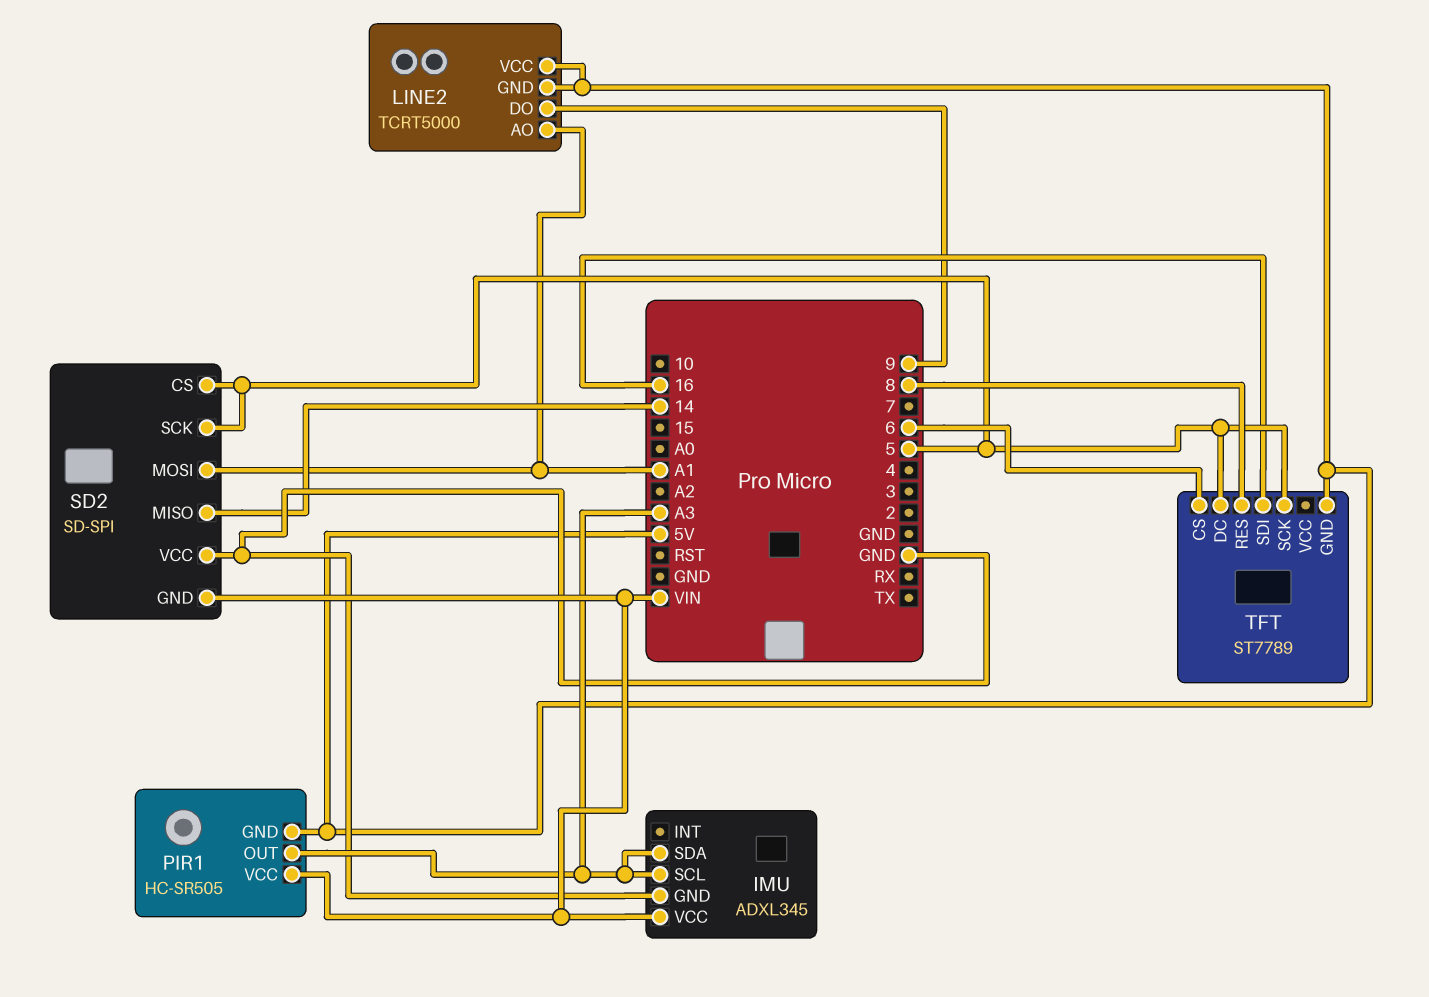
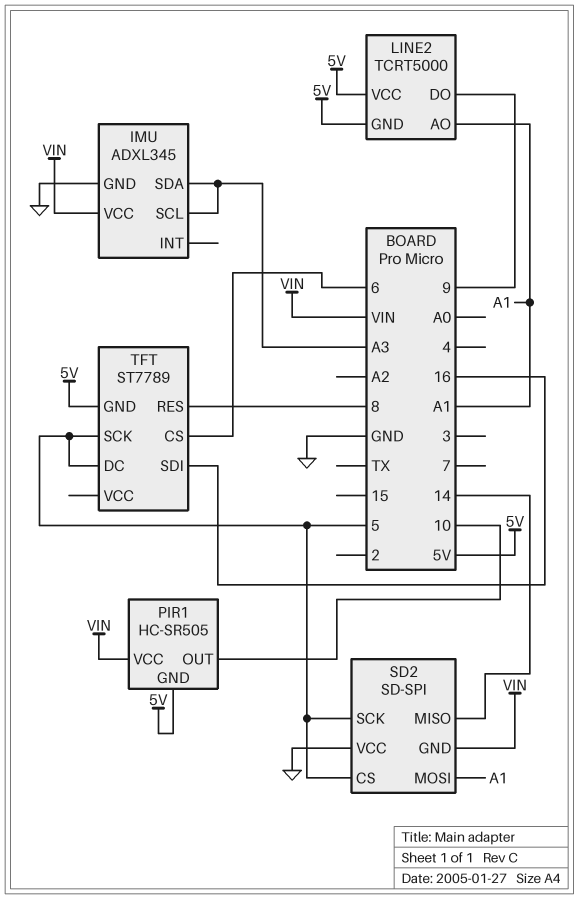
PIR1 pin OUT: A3 -> 10

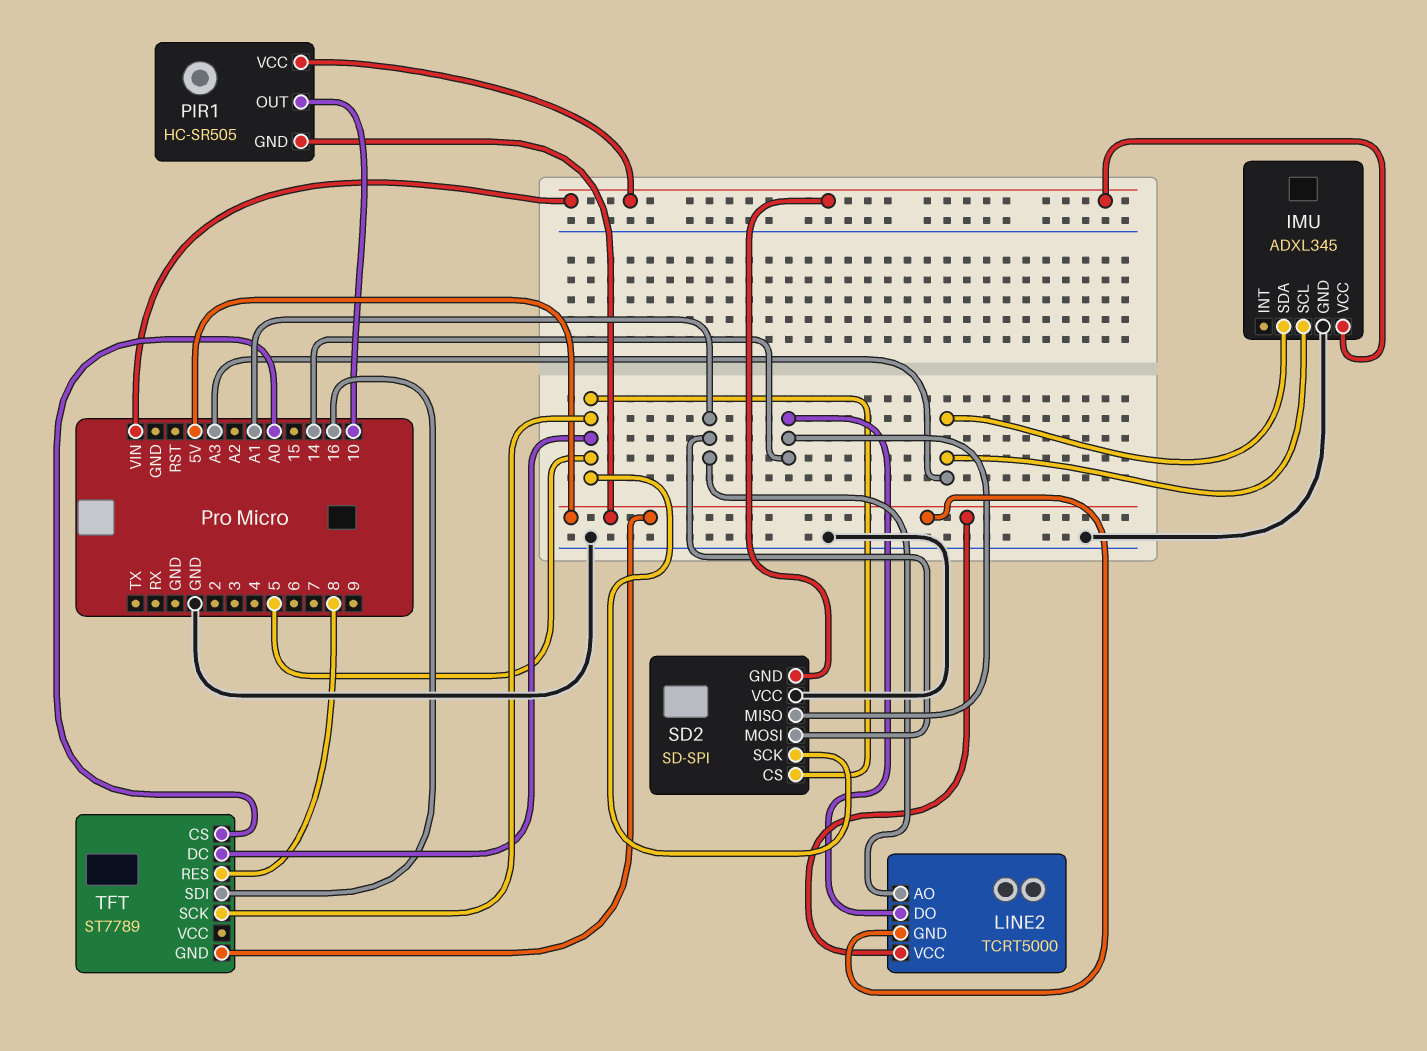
LINE2 pin DO: 9 -> 14
TFT pin CS: 6 -> A0

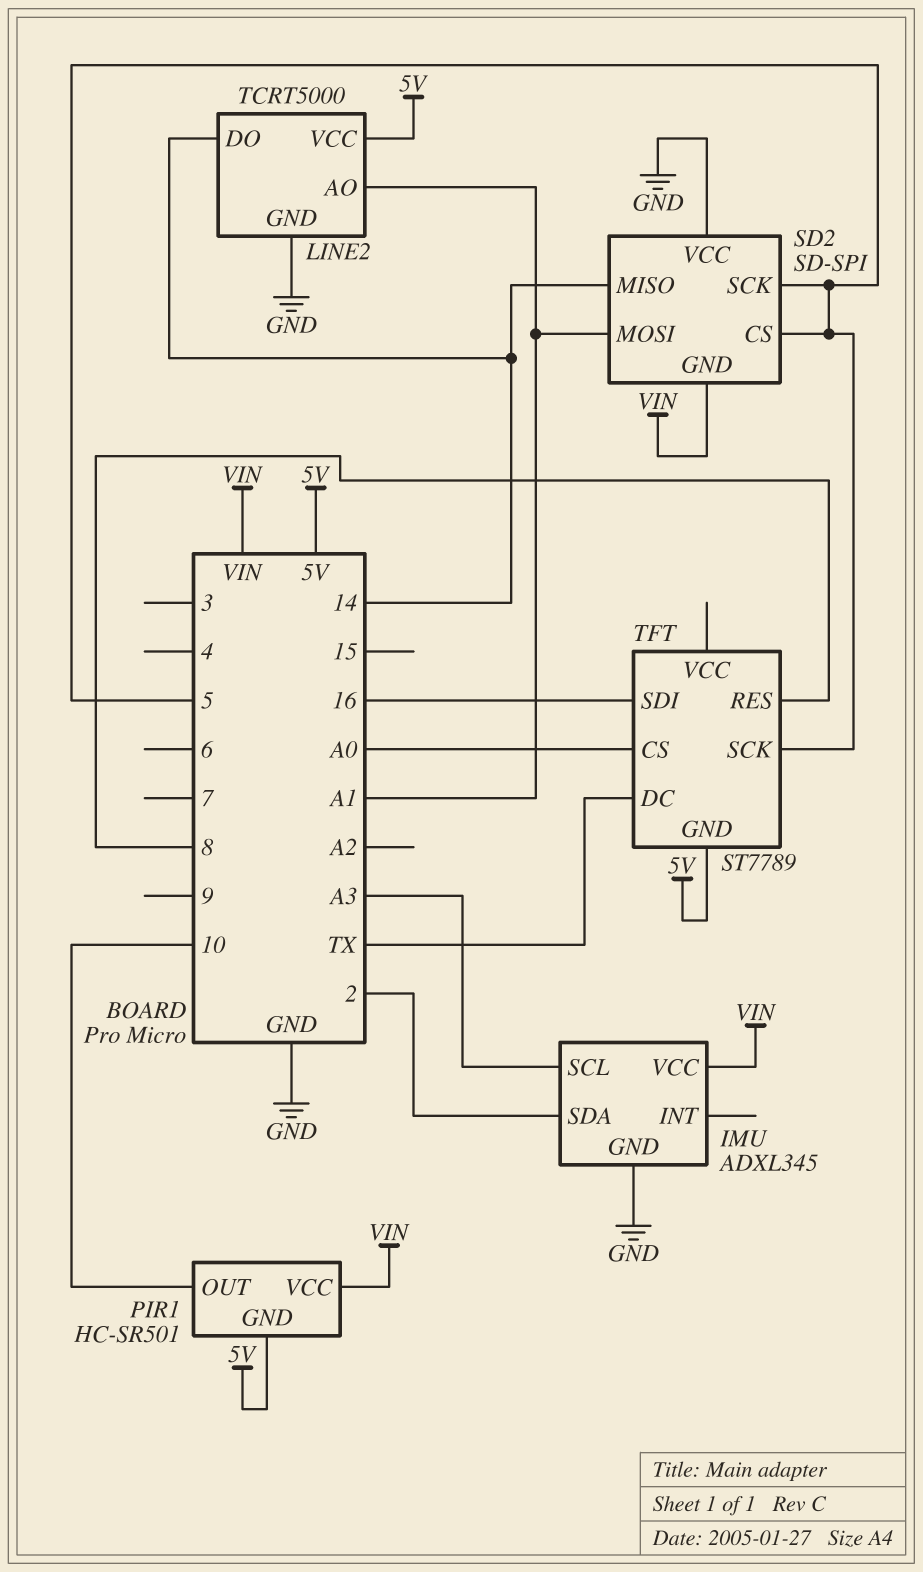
IMU pin SDA: A3 -> 2
LINE2 pin GND: 5V -> GND
PIR1: HC-SR505 -> HC-SR501
TFT pin DC: 5 -> TX

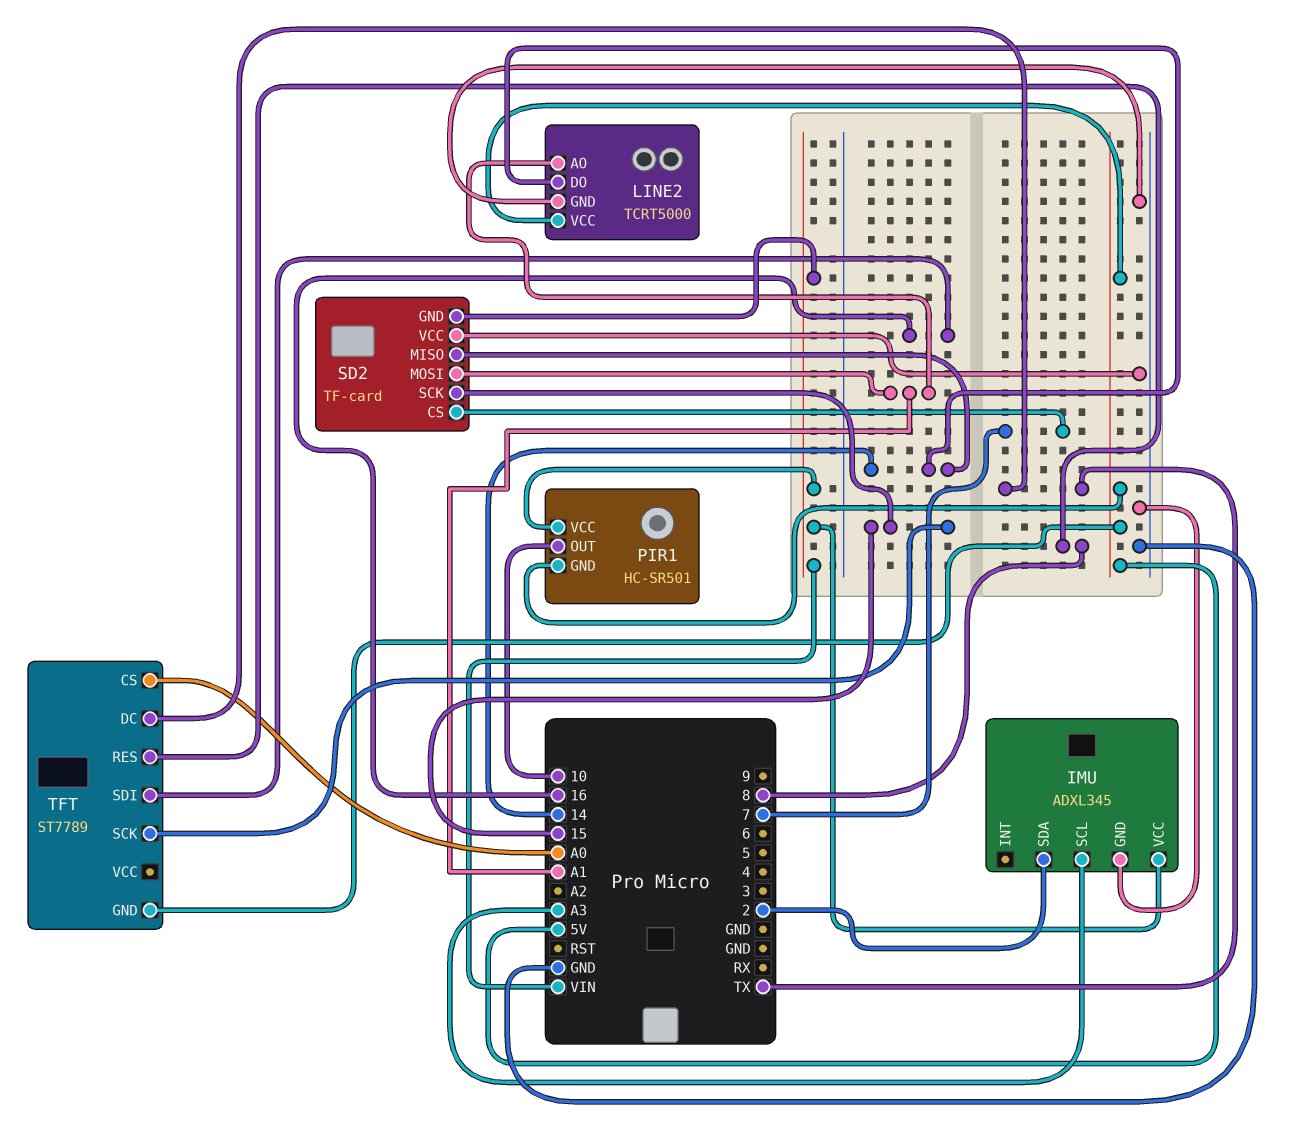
SD2: SD-SPI -> TF-card
SD2 pin CS: 5 -> 7
SD2 pin SCK: 5 -> 15
TFT pin SCK: 5 -> 15

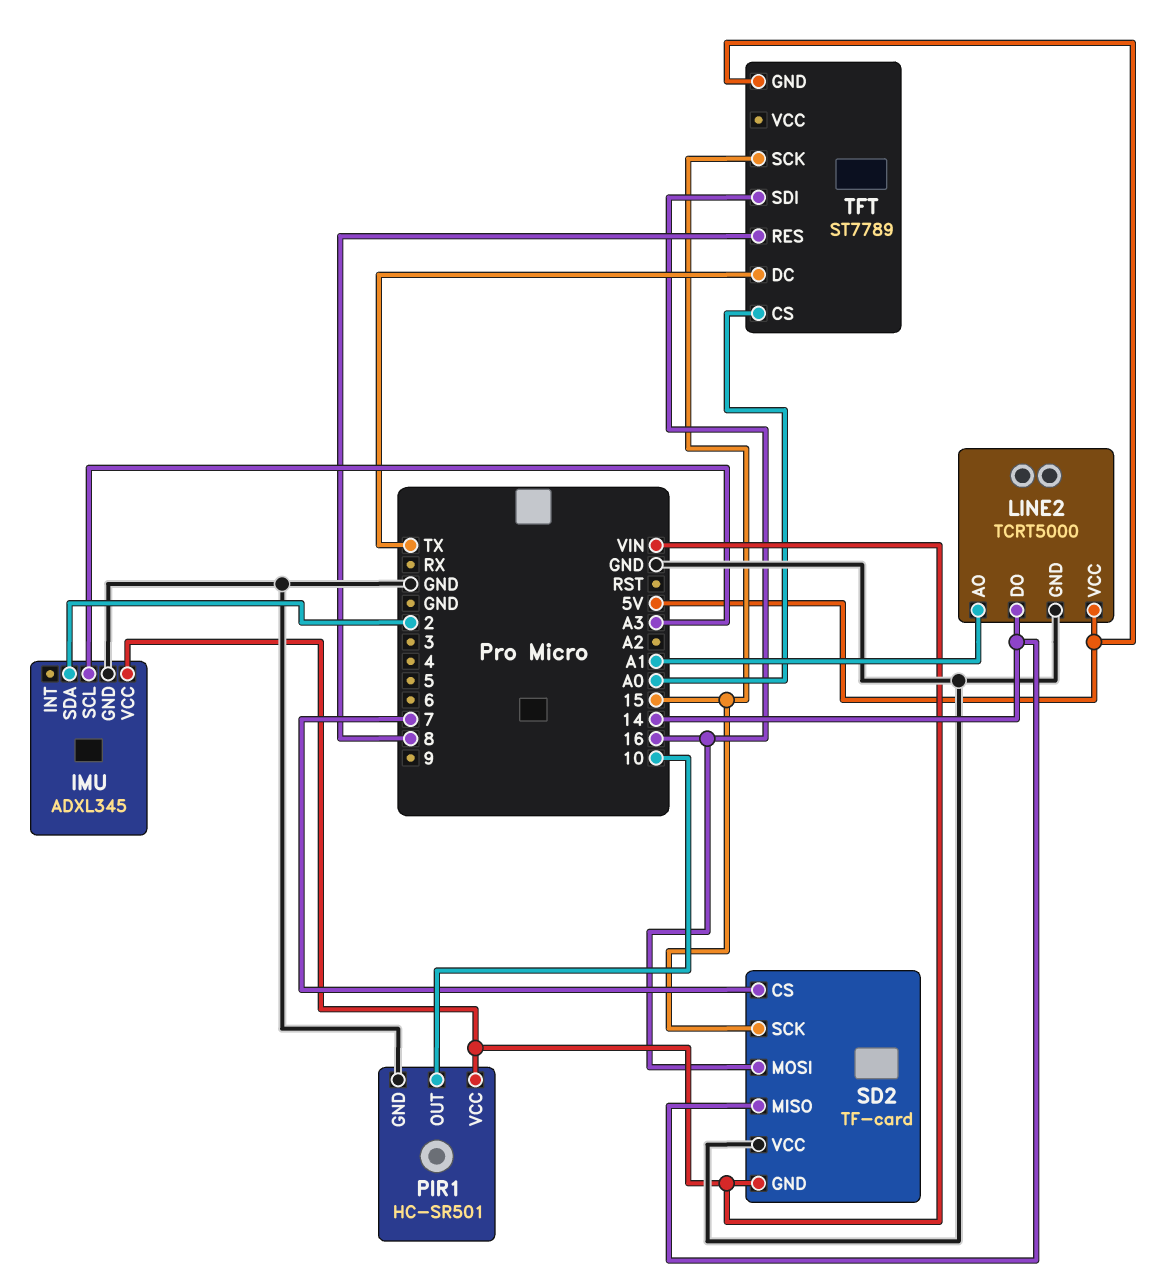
PIR1 pin GND: 5V -> GND
SD2 pin MOSI: A1 -> 16

